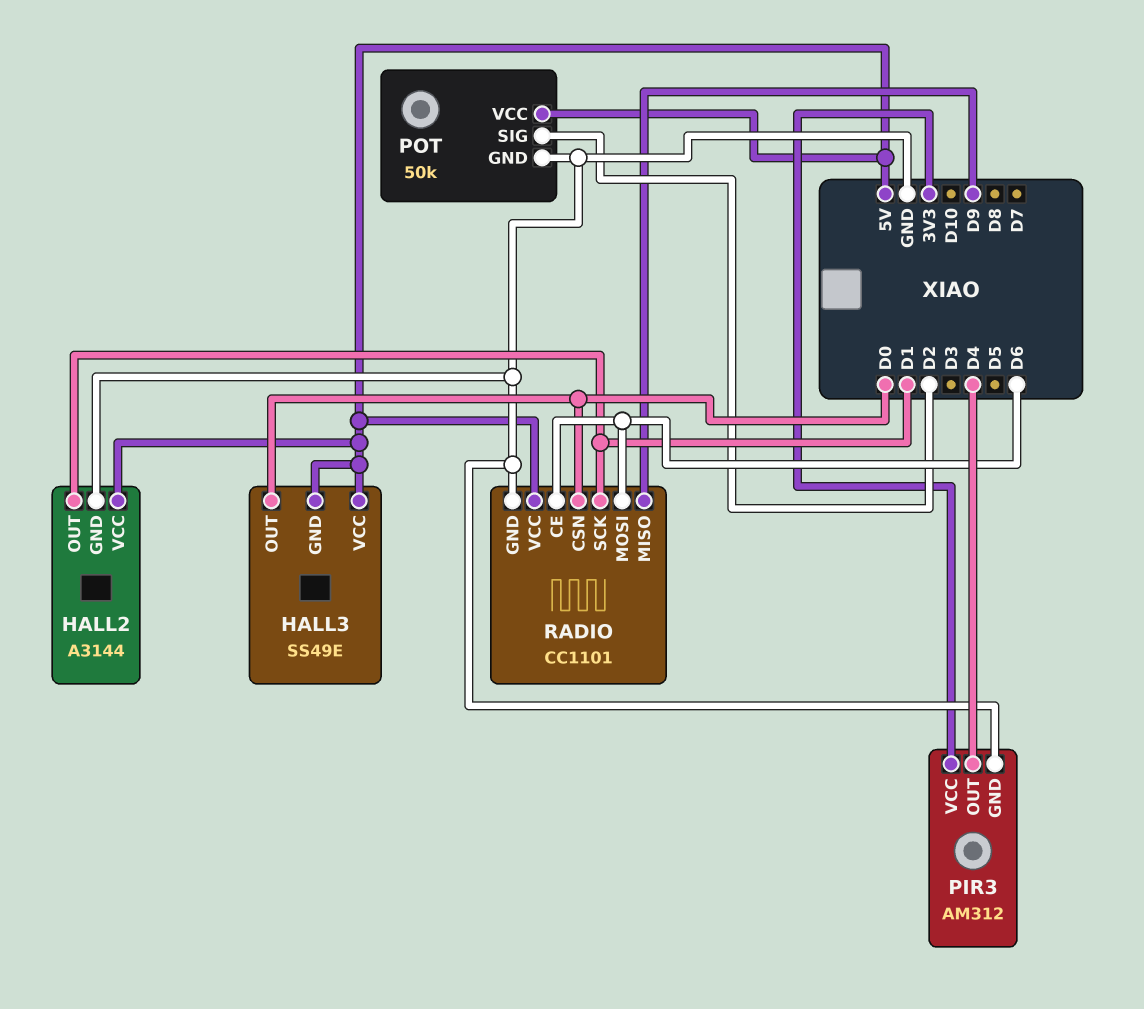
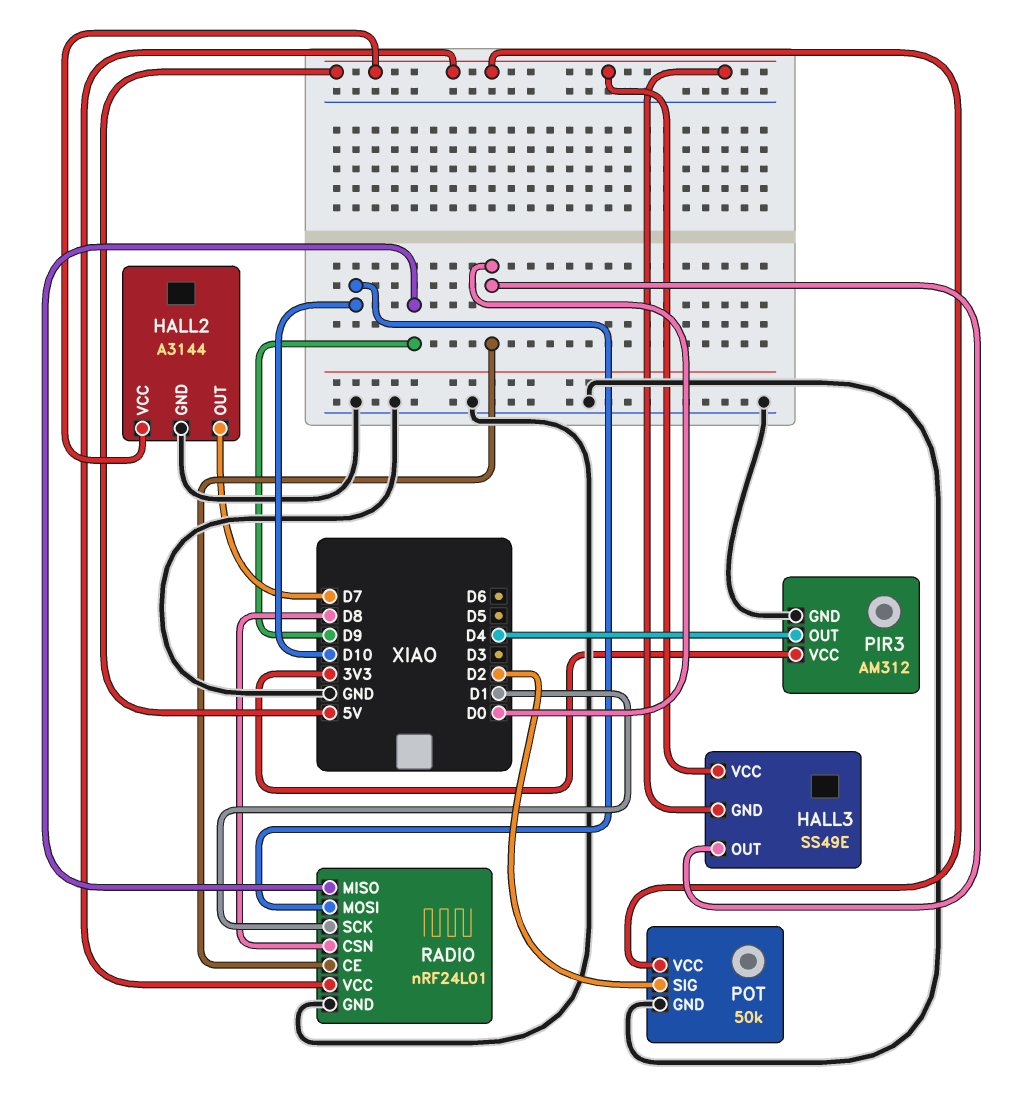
HALL2 pin OUT: D1 -> D7
RADIO: CC1101 -> nRF24L01
RADIO pin CE: D6 -> D0
RADIO pin CSN: D0 -> D8
RADIO pin MOSI: D6 -> D10

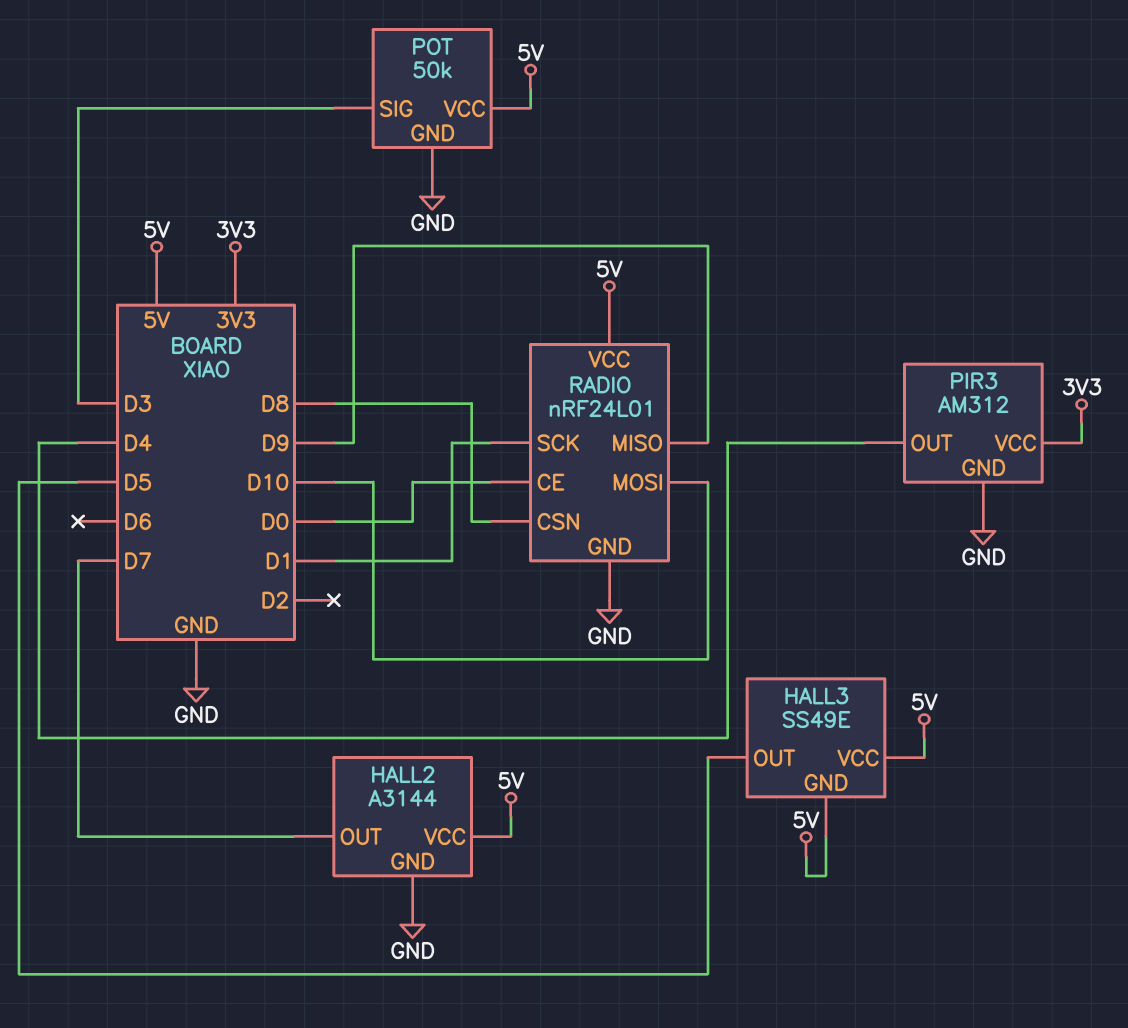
HALL3 pin OUT: D0 -> D5
POT pin SIG: D2 -> D3

